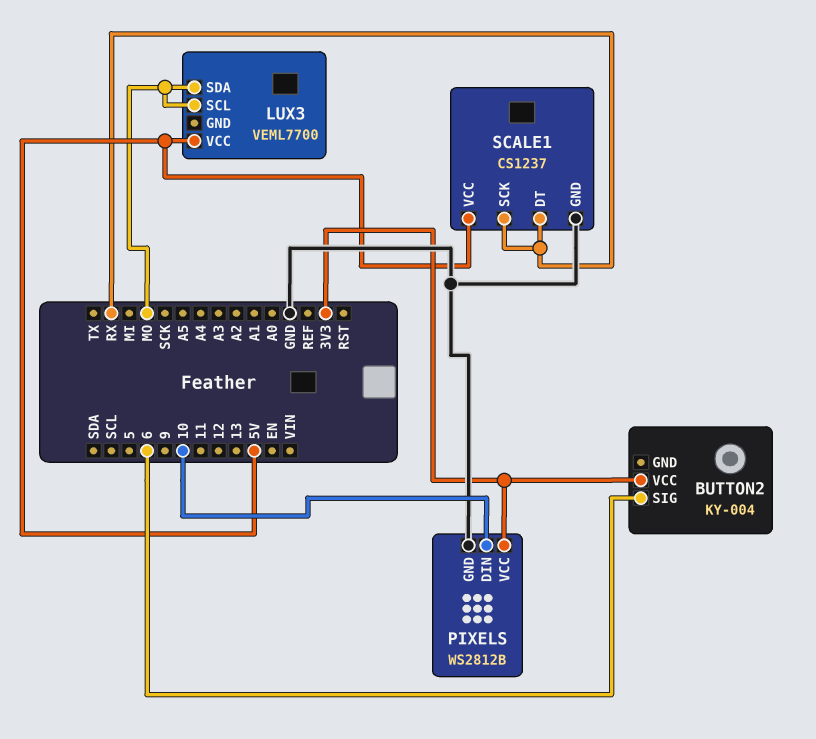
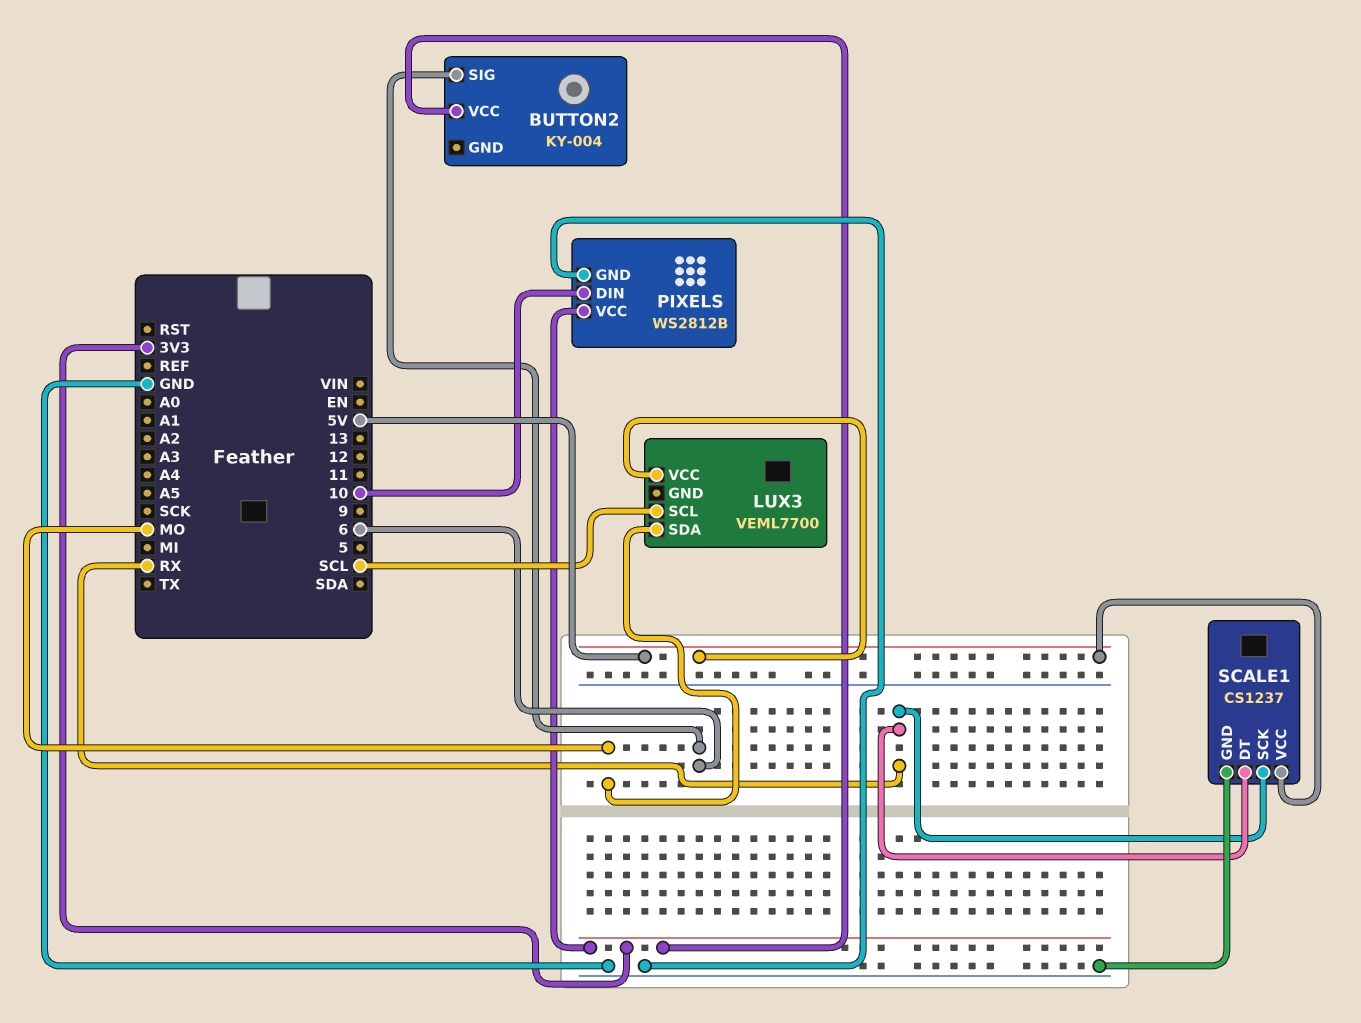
LUX3 pin SCL: MO -> SCL

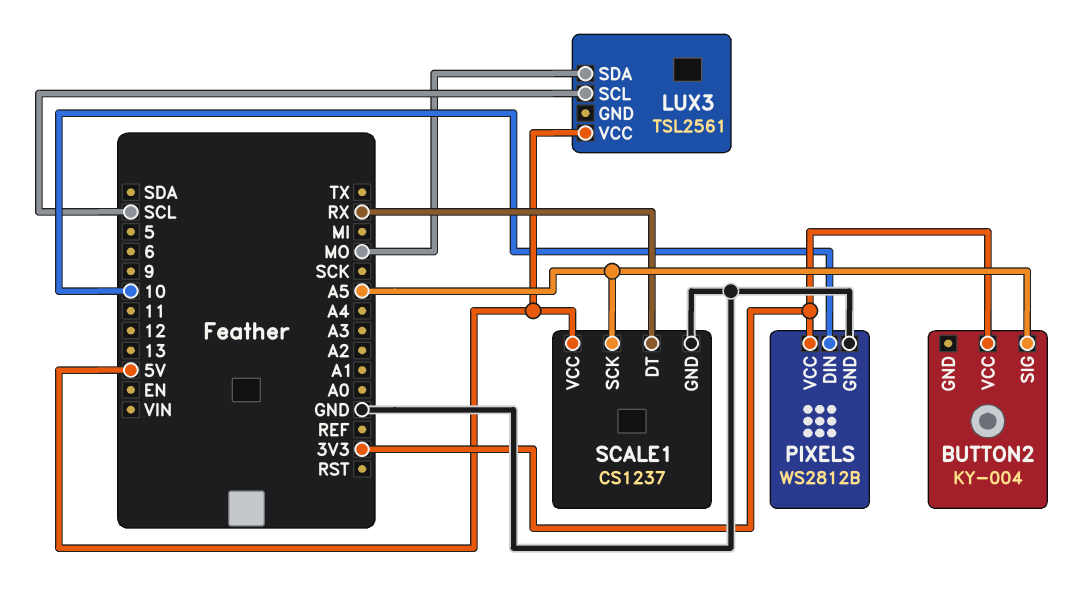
BUTTON2 pin SIG: 6 -> A5
LUX3: VEML7700 -> TSL2561
SCALE1 pin SCK: RX -> A5

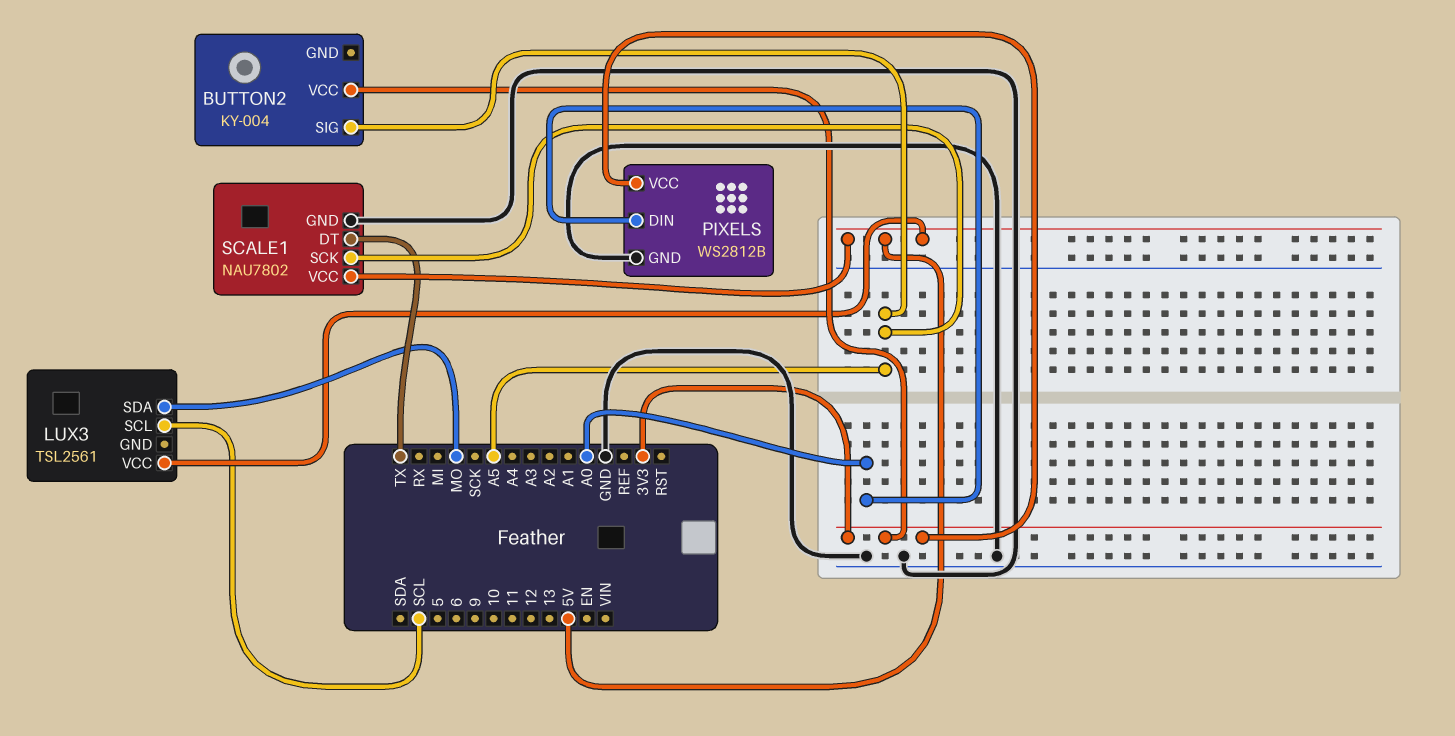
PIXELS pin DIN: 10 -> A0
SCALE1: CS1237 -> NAU7802
SCALE1 pin DT: RX -> TX

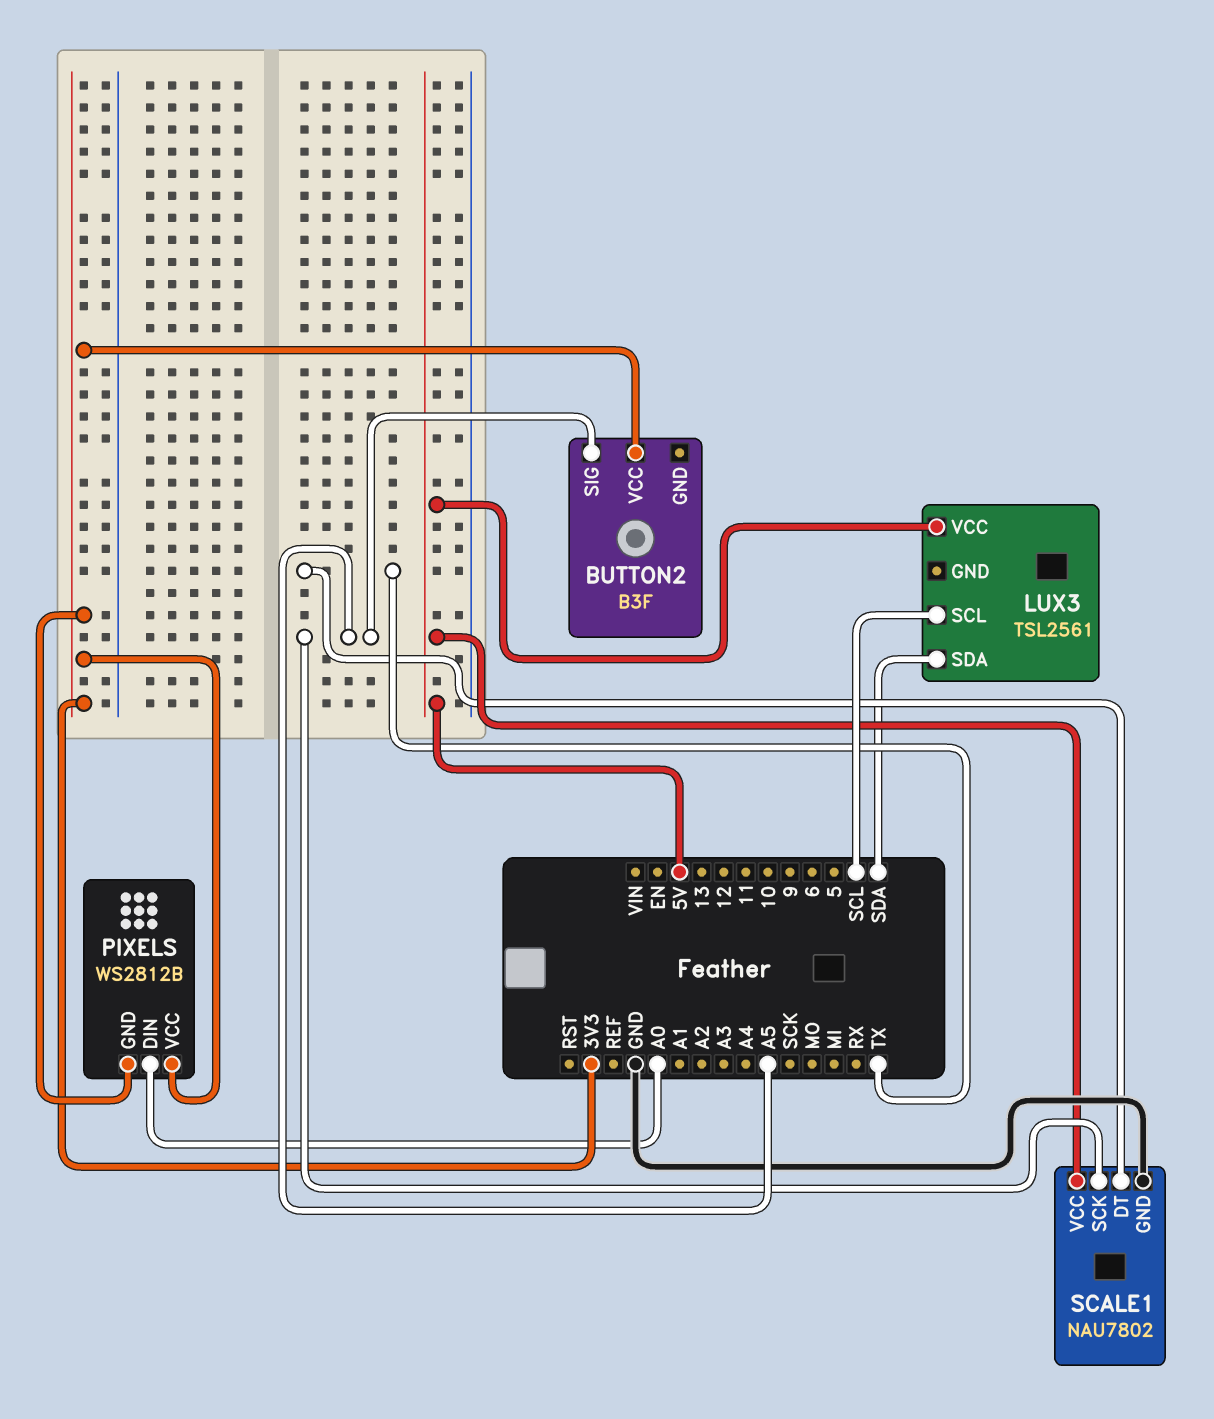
BUTTON2: KY-004 -> B3F
LUX3 pin SDA: MO -> SDA
PIXELS pin GND: GND -> 3V3

